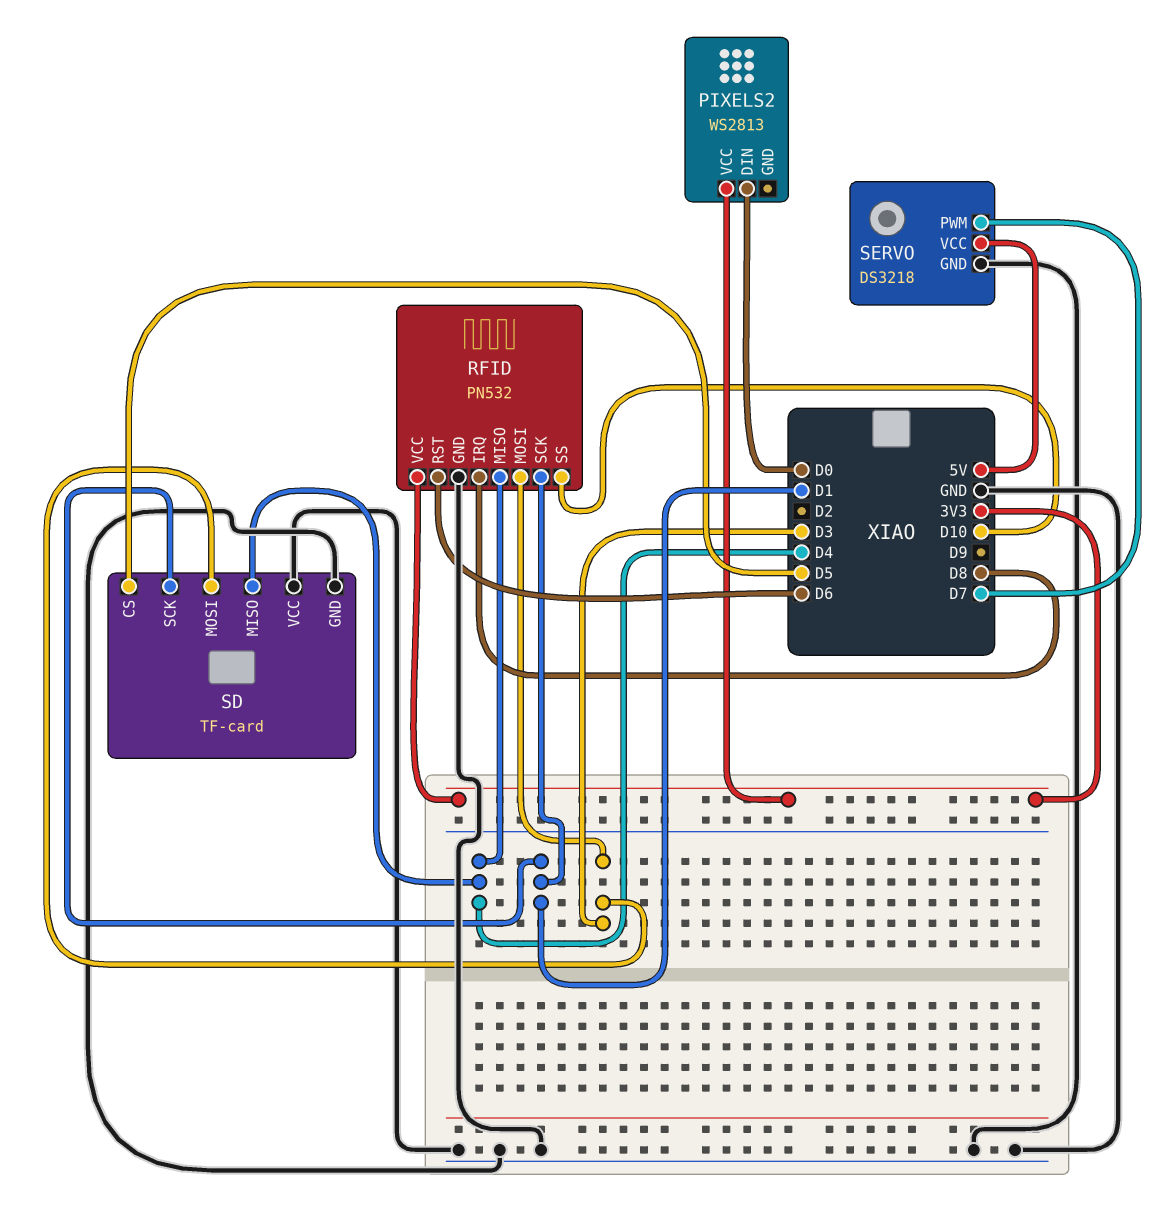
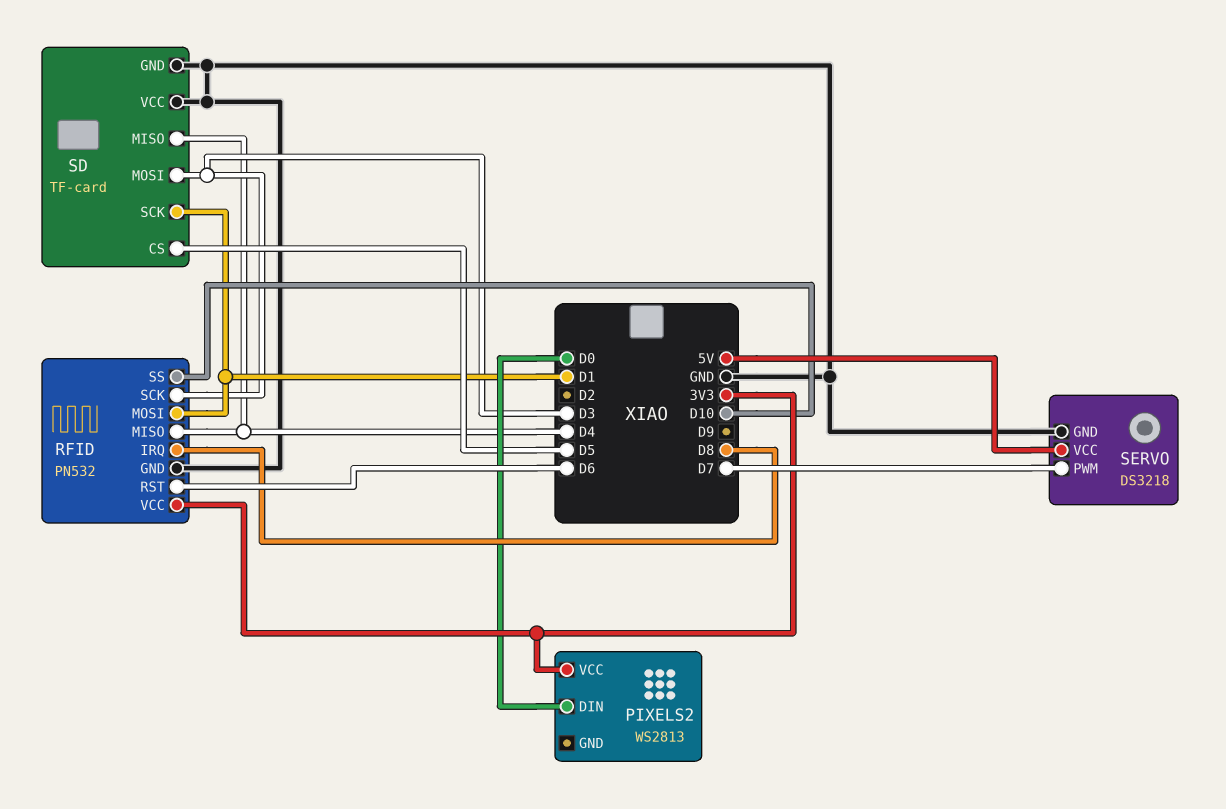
RFID pin MOSI: D3 -> D1
RFID pin SCK: D1 -> D3

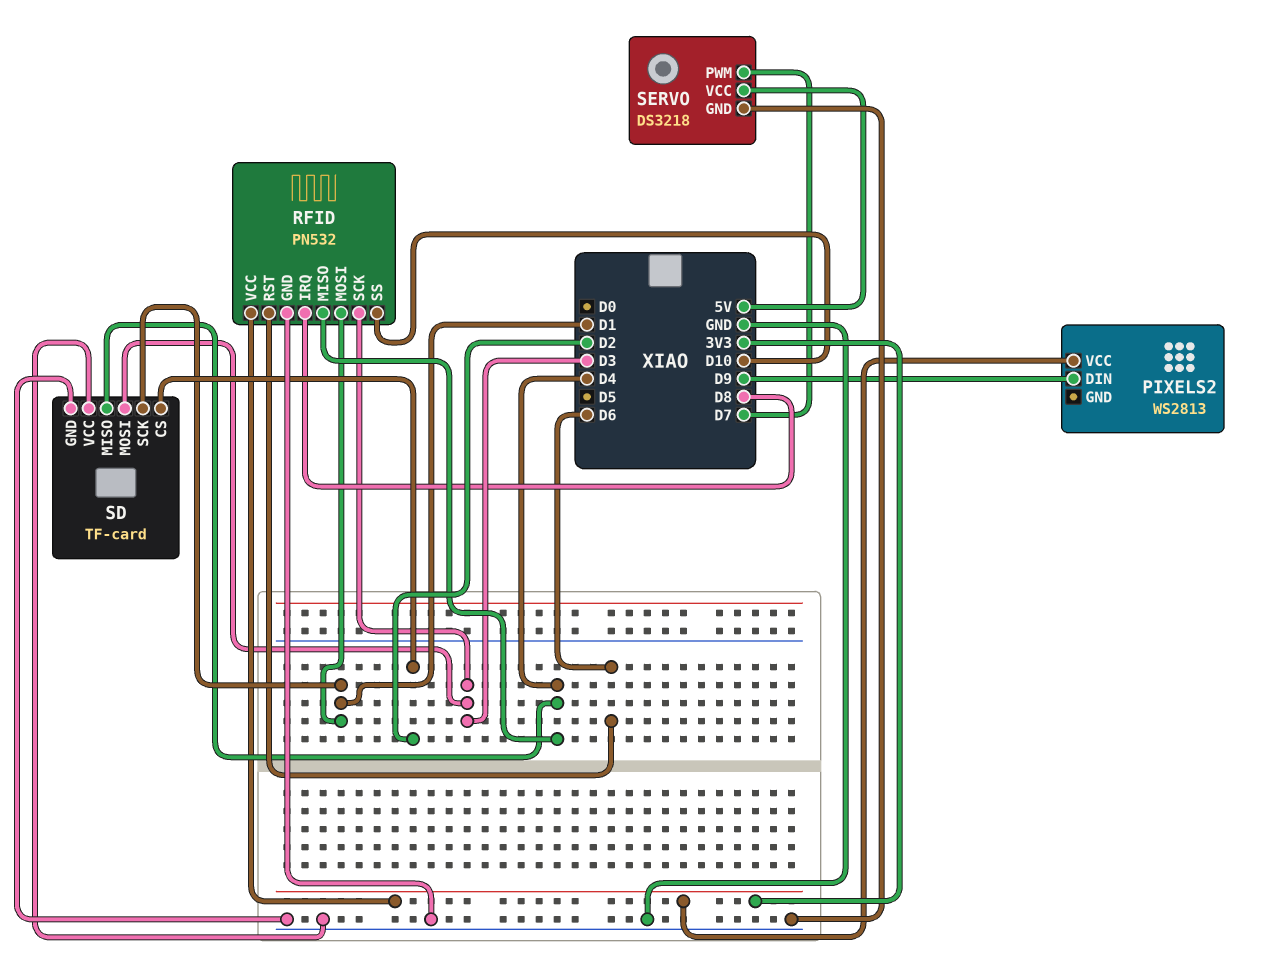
PIXELS2 pin DIN: D0 -> D9
SD pin CS: D5 -> D2

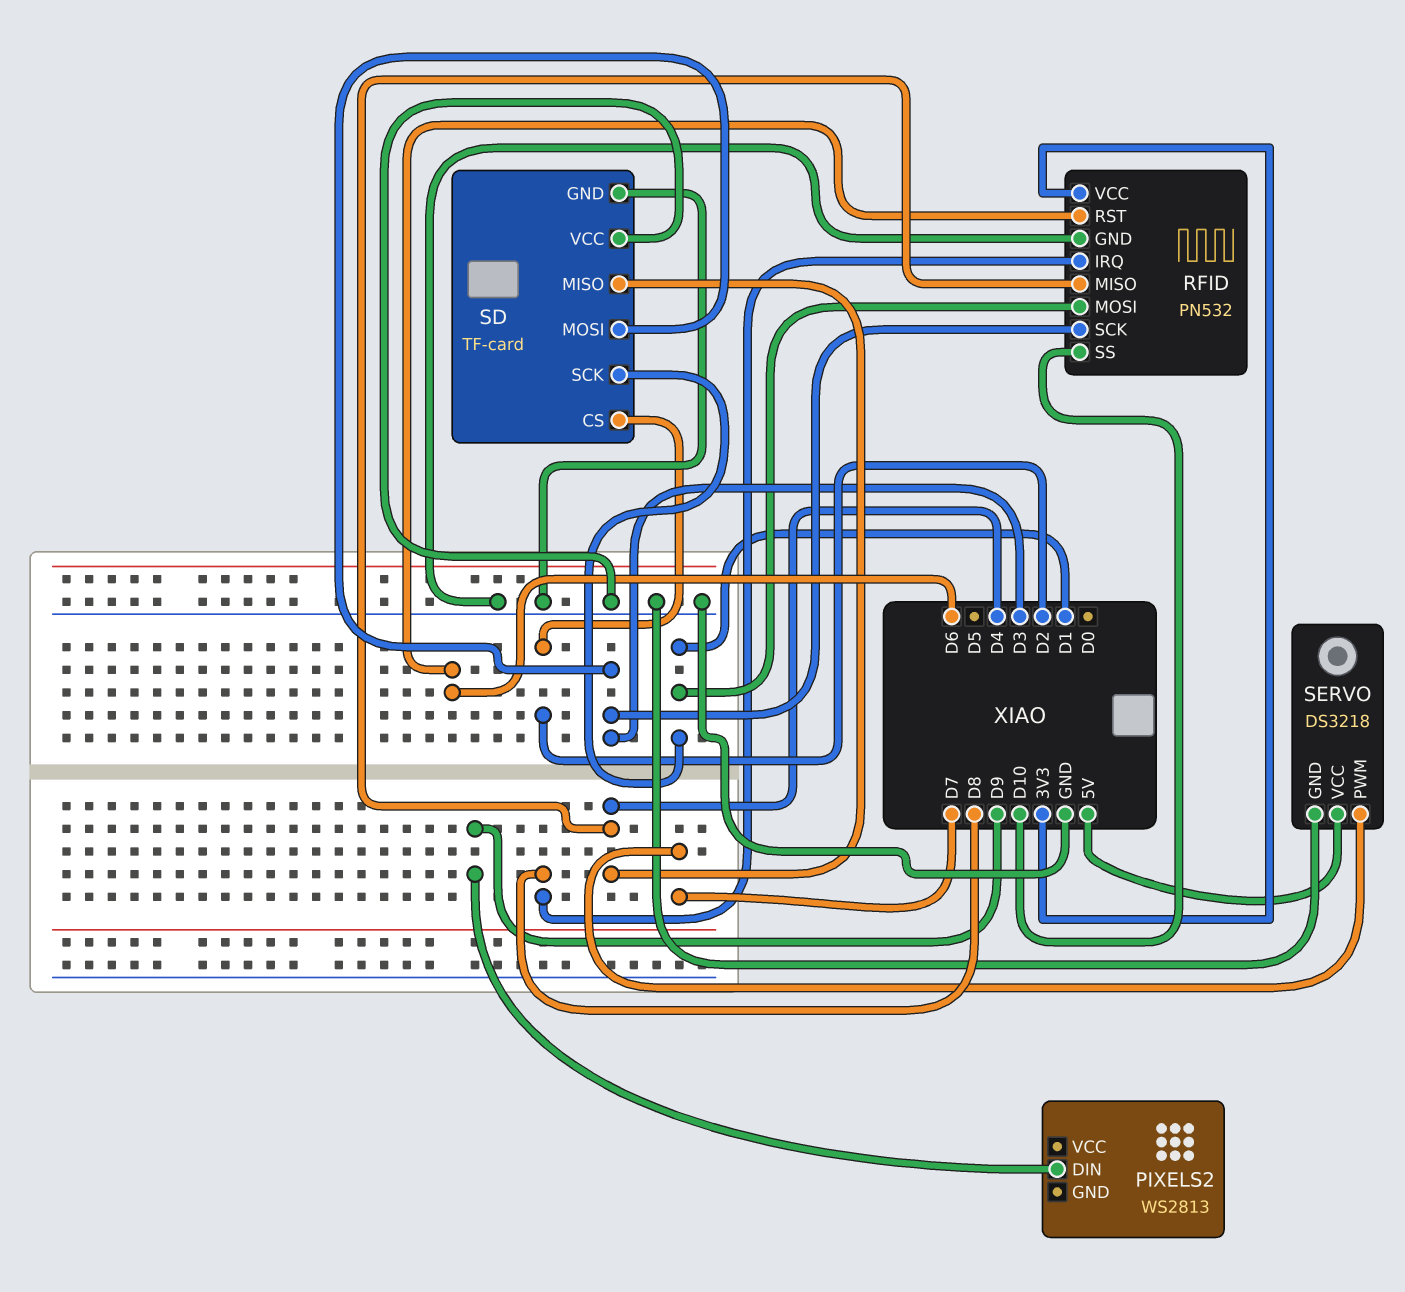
PIXELS2 pin VCC: 3V3 -> none

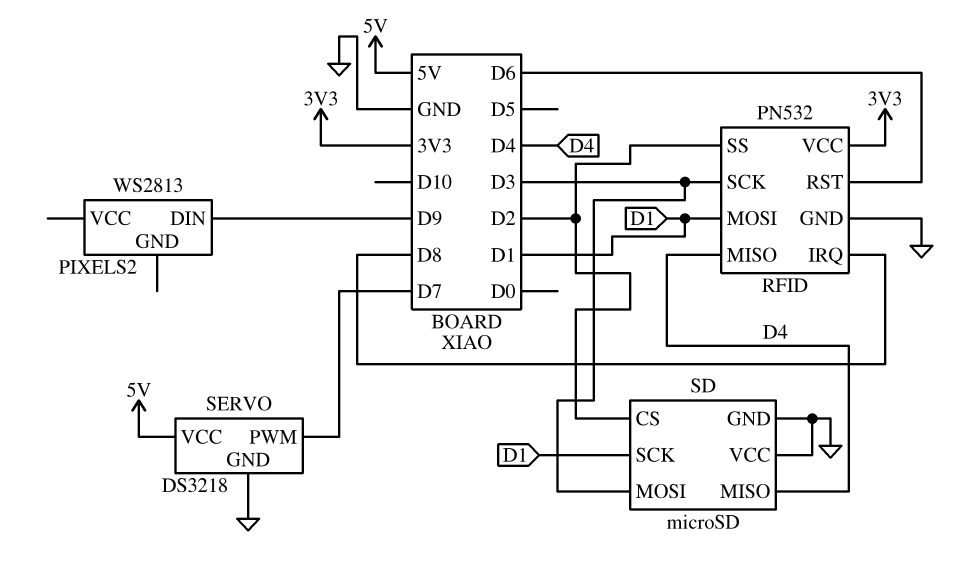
RFID pin SS: D10 -> D2
SD: TF-card -> microSD

